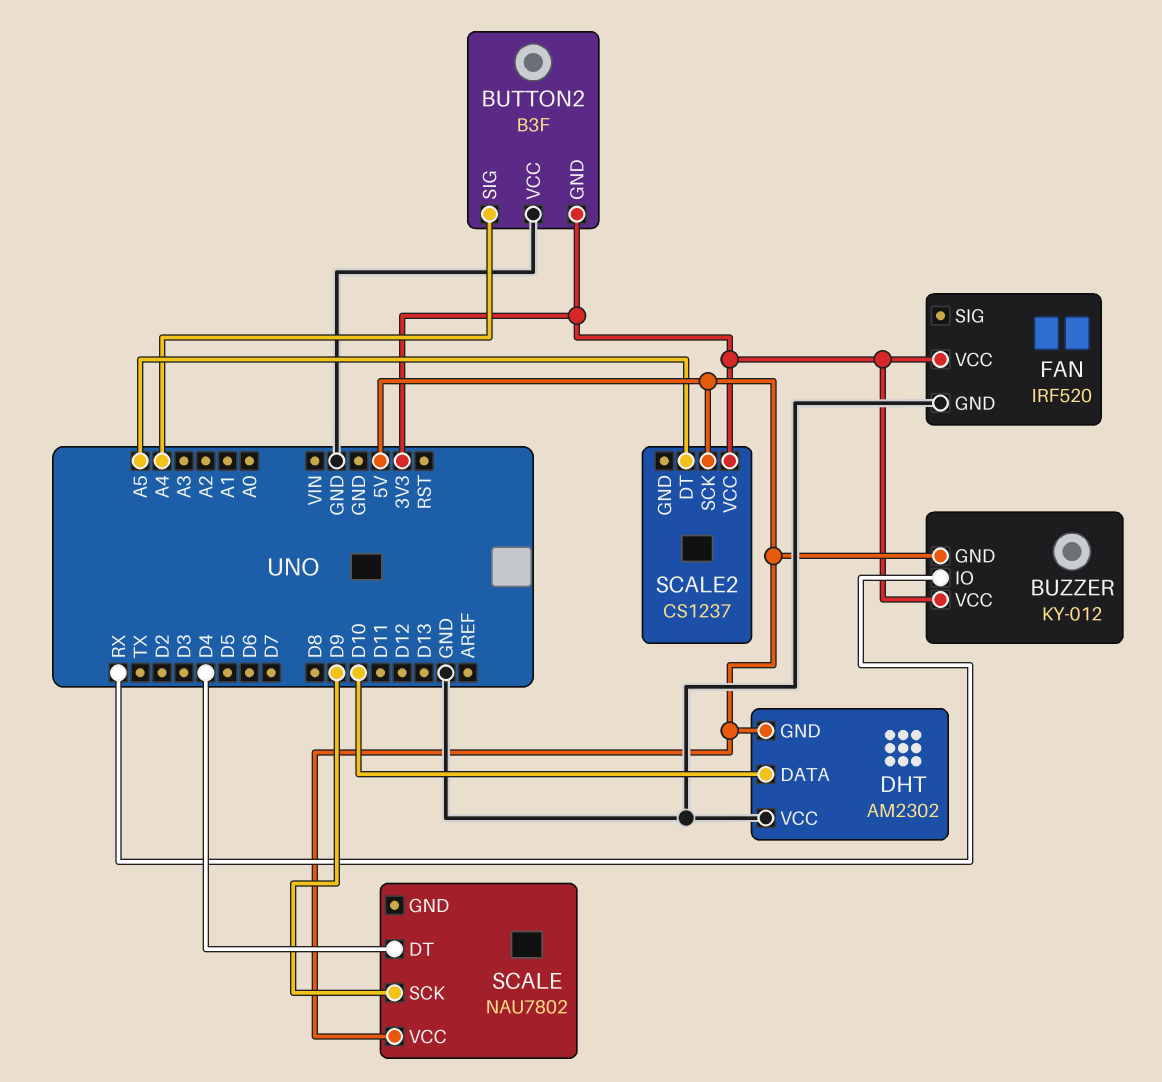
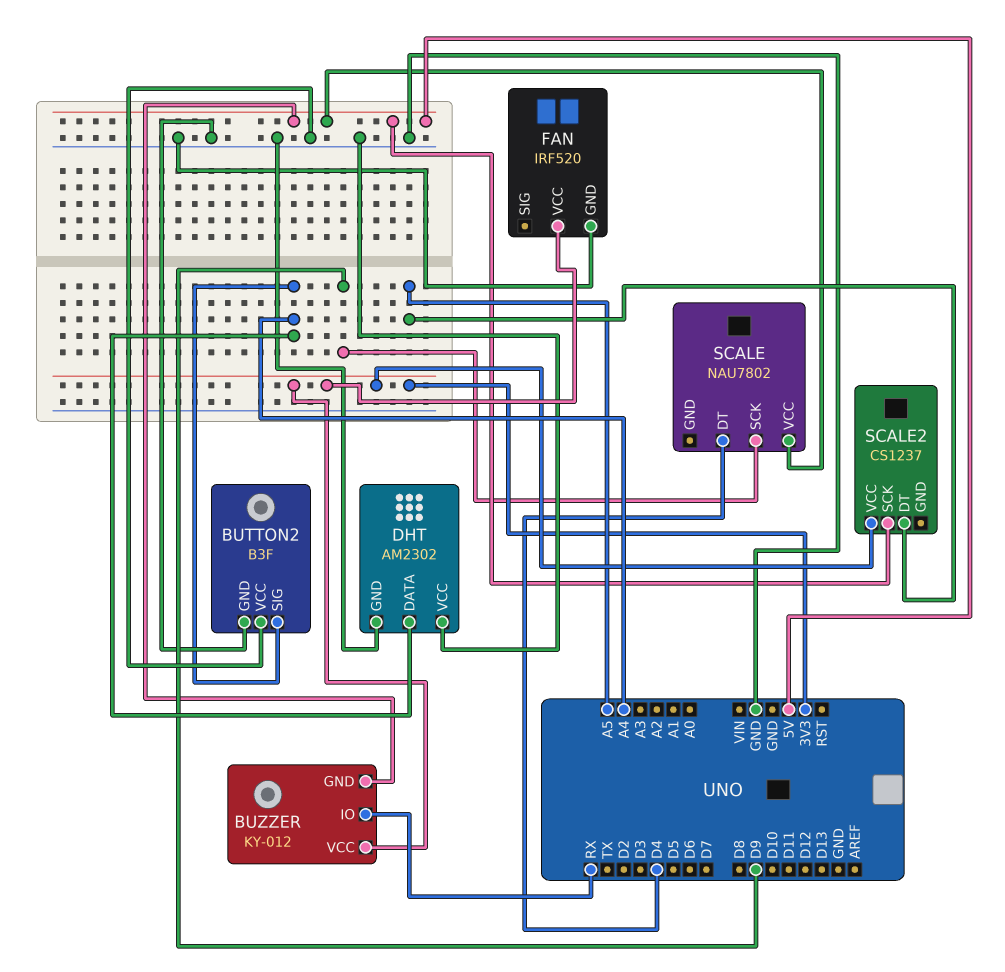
BUTTON2 pin GND: 3V3 -> GND
DHT pin DATA: D10 -> A4
DHT pin GND: 5V -> GND

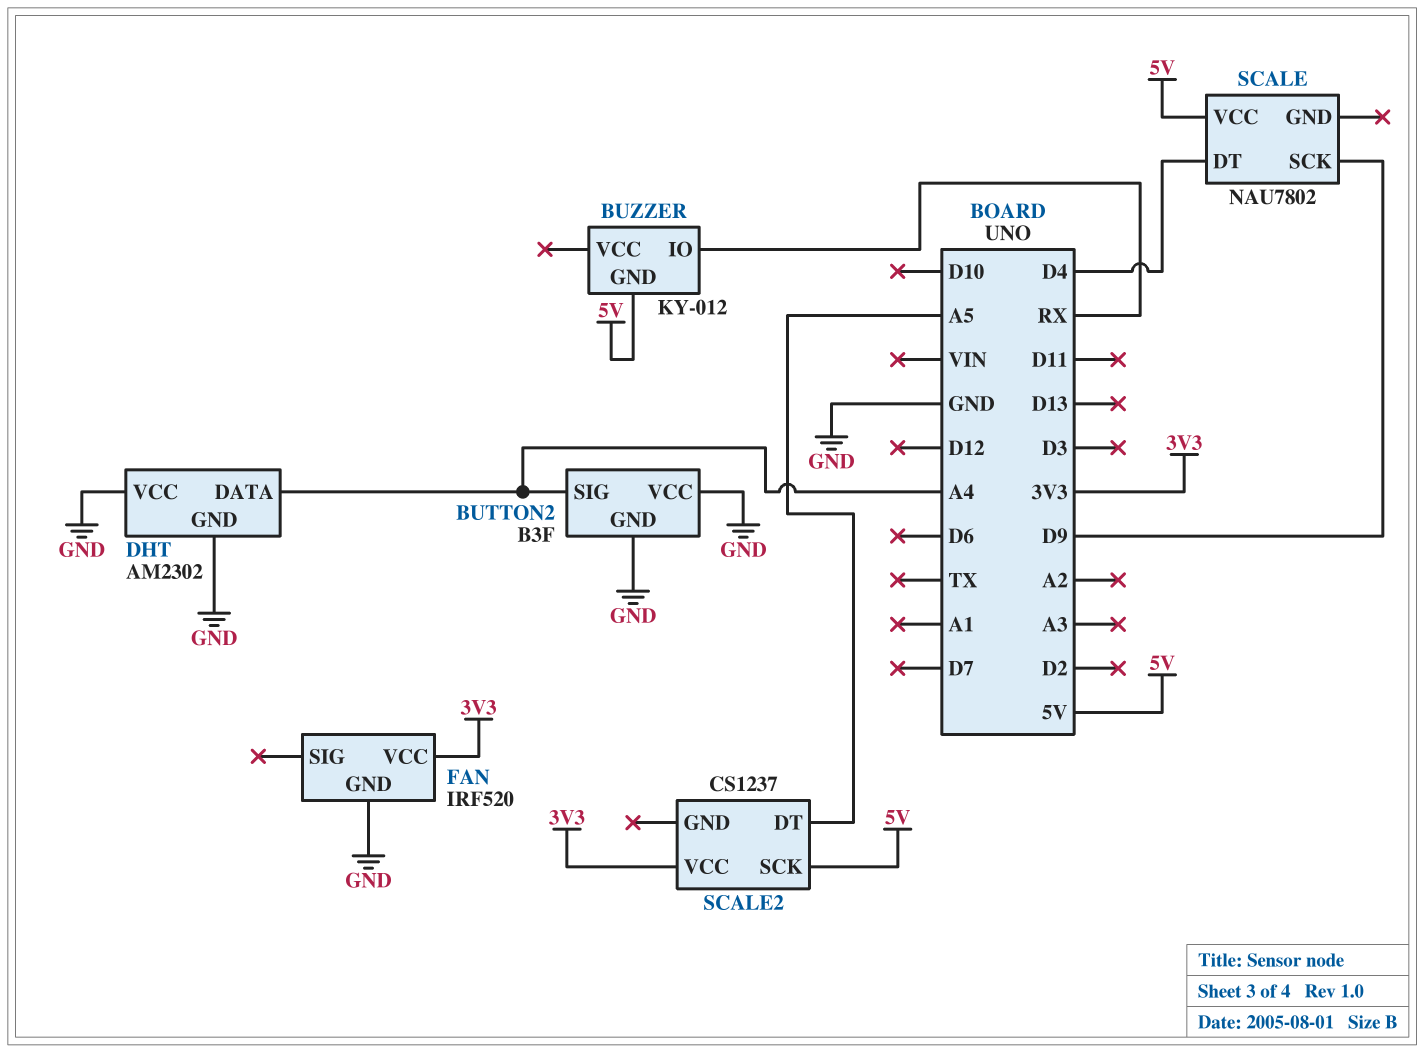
BUZZER pin VCC: 3V3 -> none

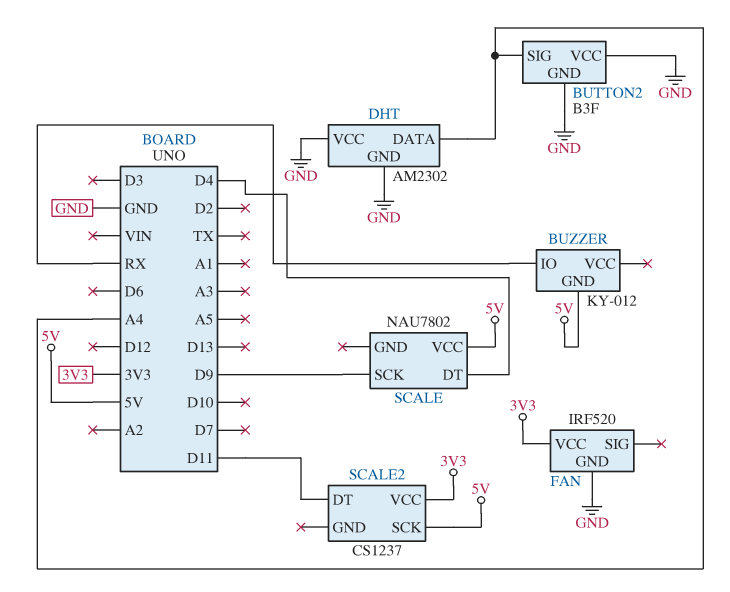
SCALE2 pin DT: A5 -> D11

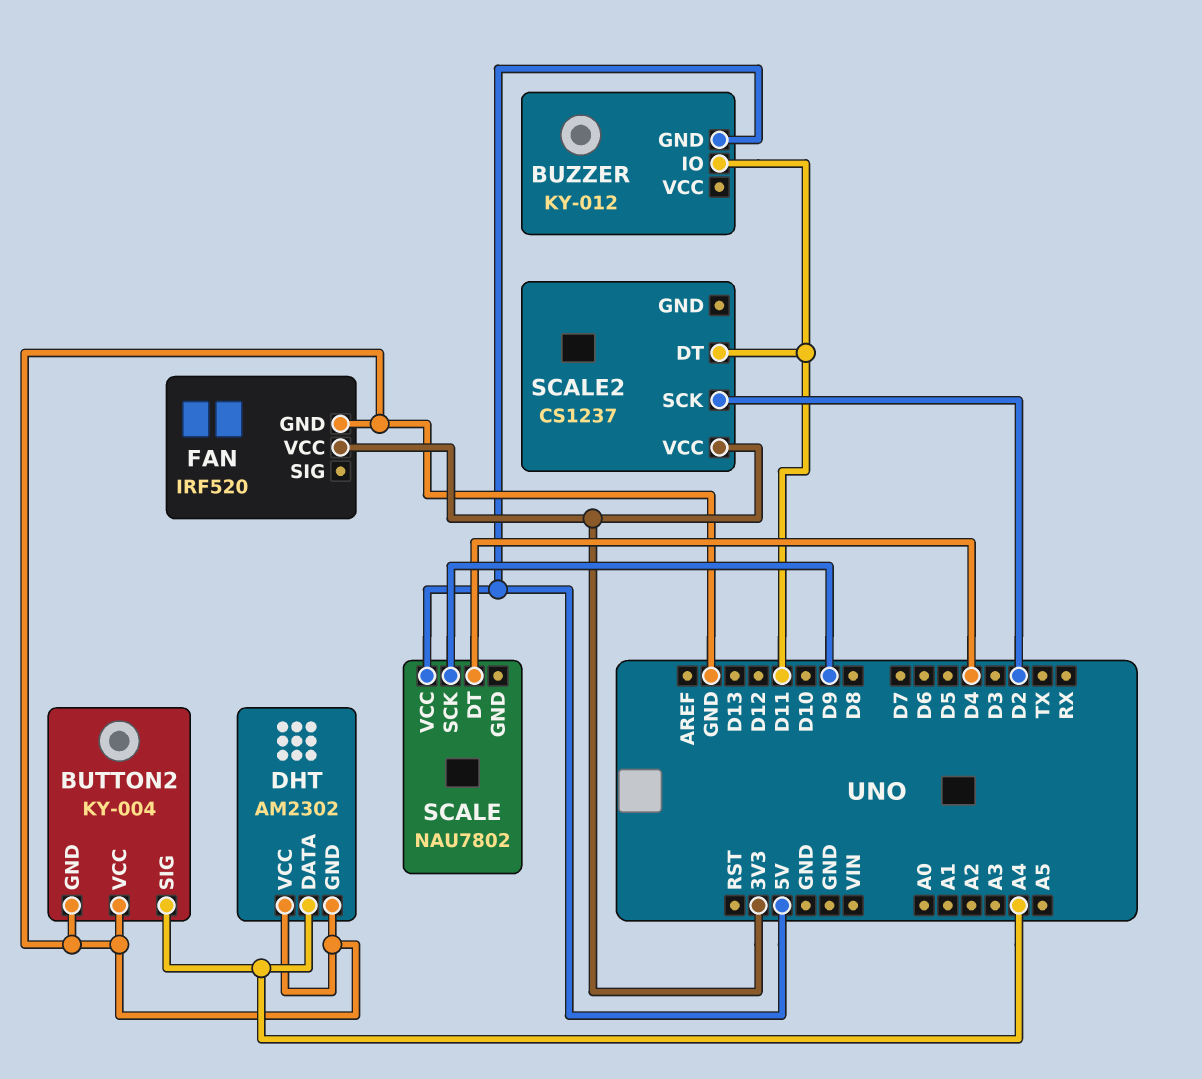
BUTTON2: B3F -> KY-004
BUZZER pin IO: RX -> D11
SCALE2 pin SCK: 5V -> D2

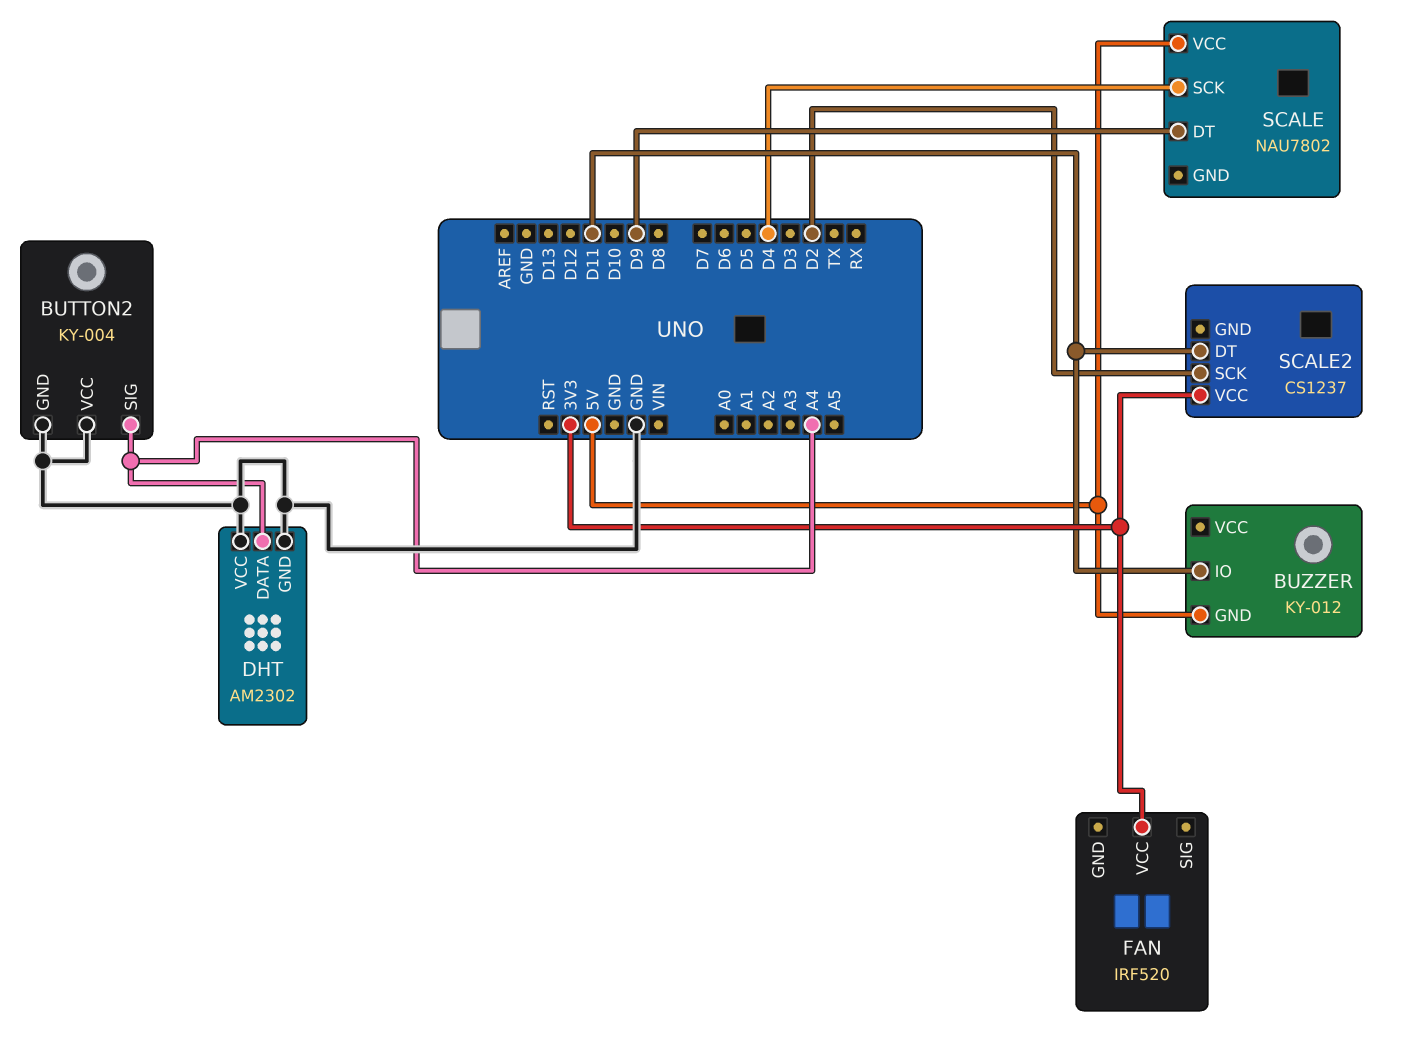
FAN pin GND: GND -> none
SCALE pin DT: D4 -> D9
SCALE pin SCK: D9 -> D4

